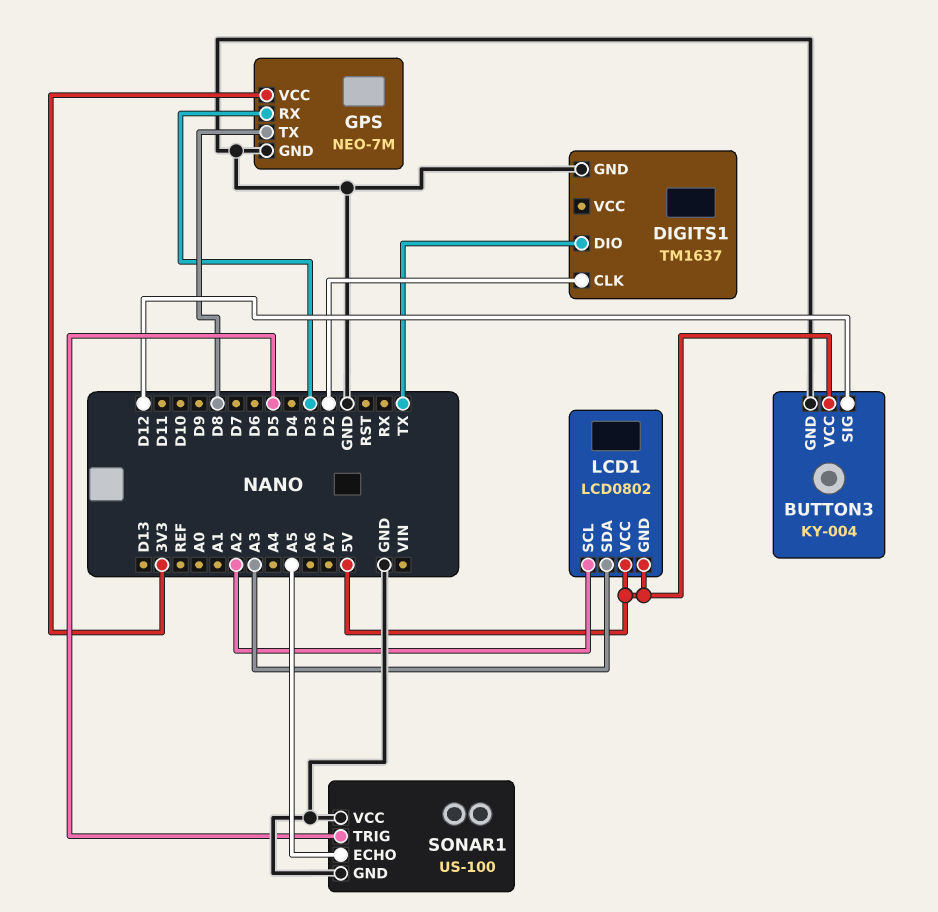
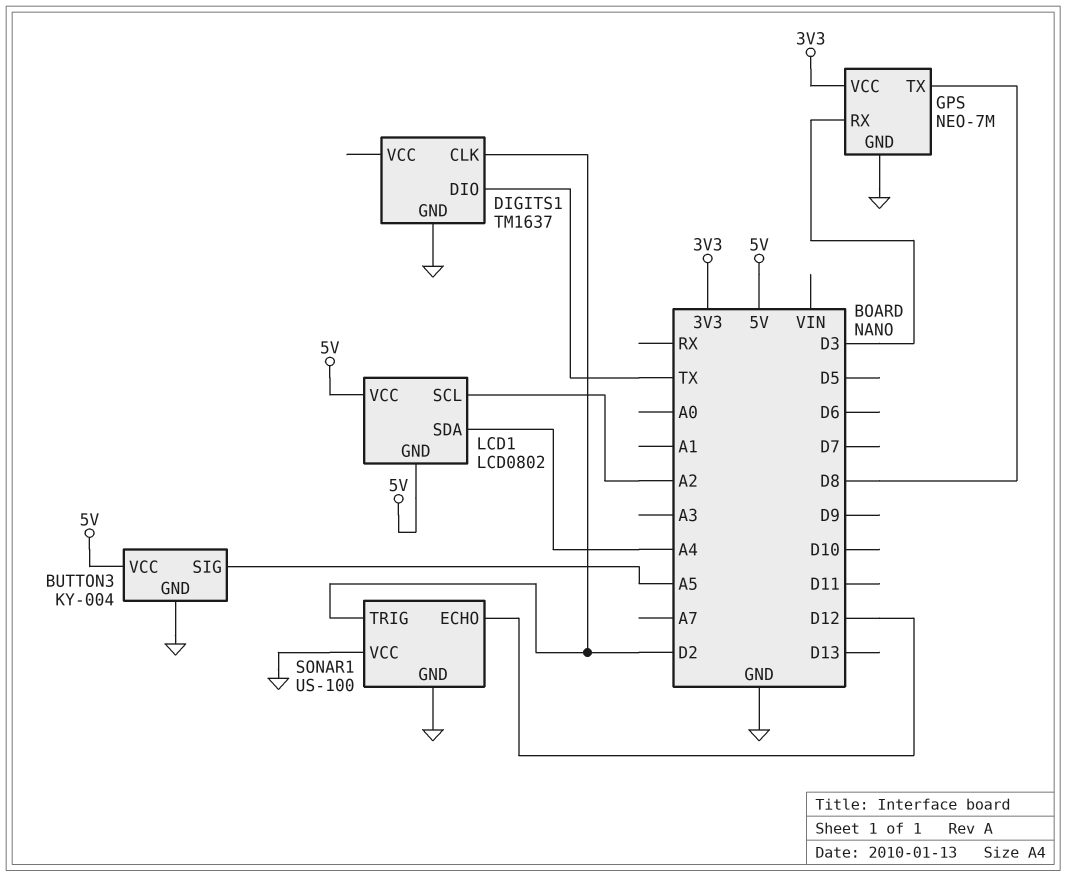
BUTTON3 pin SIG: D12 -> A5
LCD1 pin SDA: A3 -> A4
SONAR1 pin ECHO: A5 -> D12
SONAR1 pin TRIG: D5 -> D2

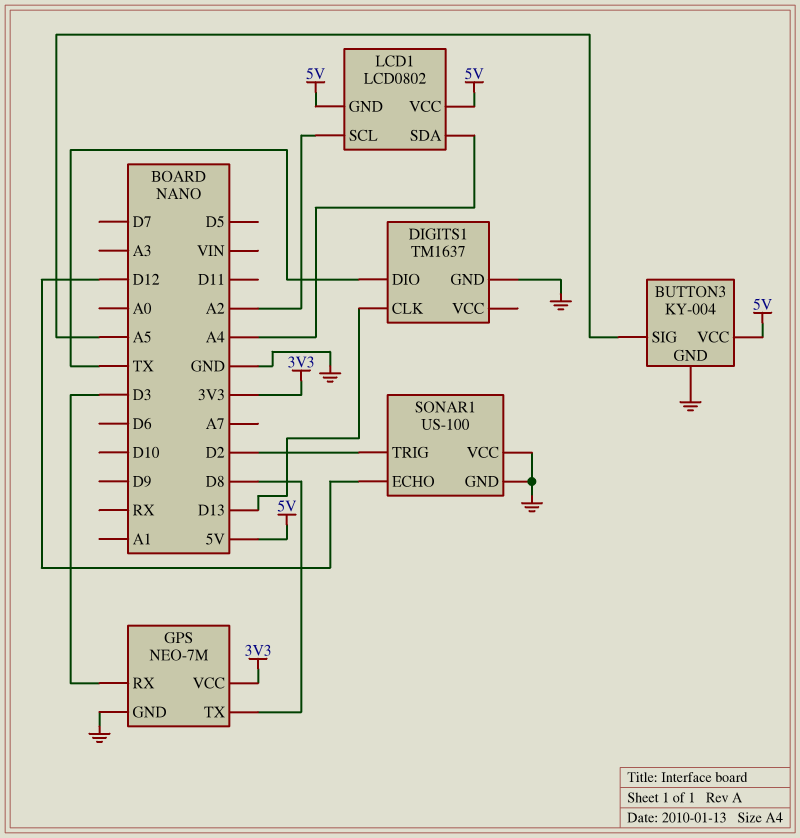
DIGITS1 pin CLK: D2 -> D13

